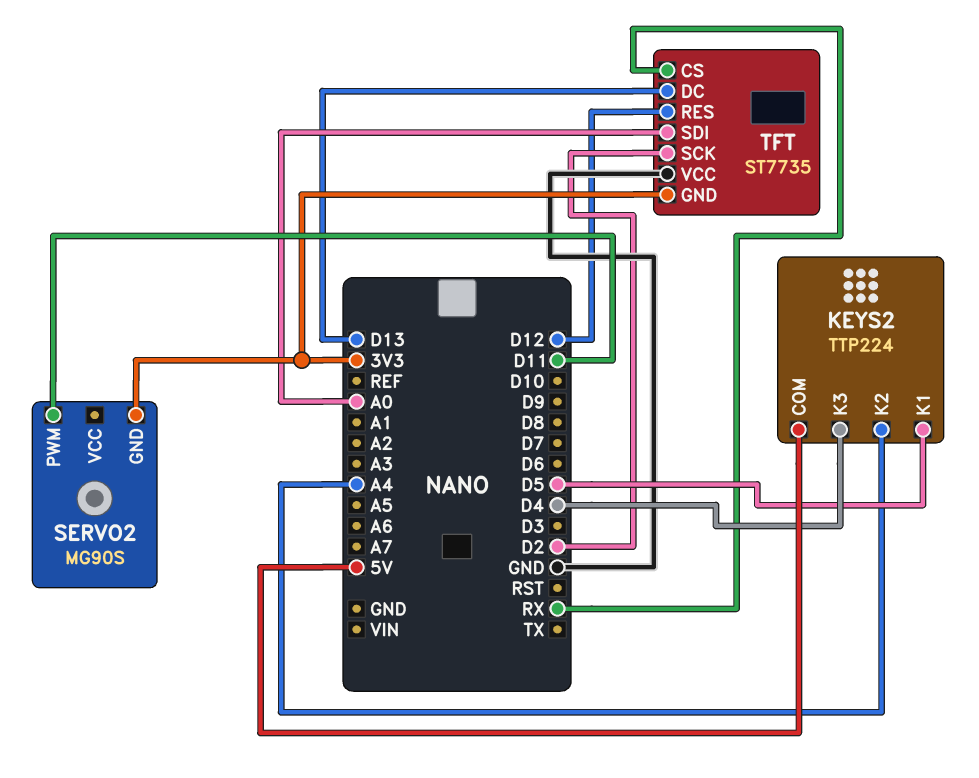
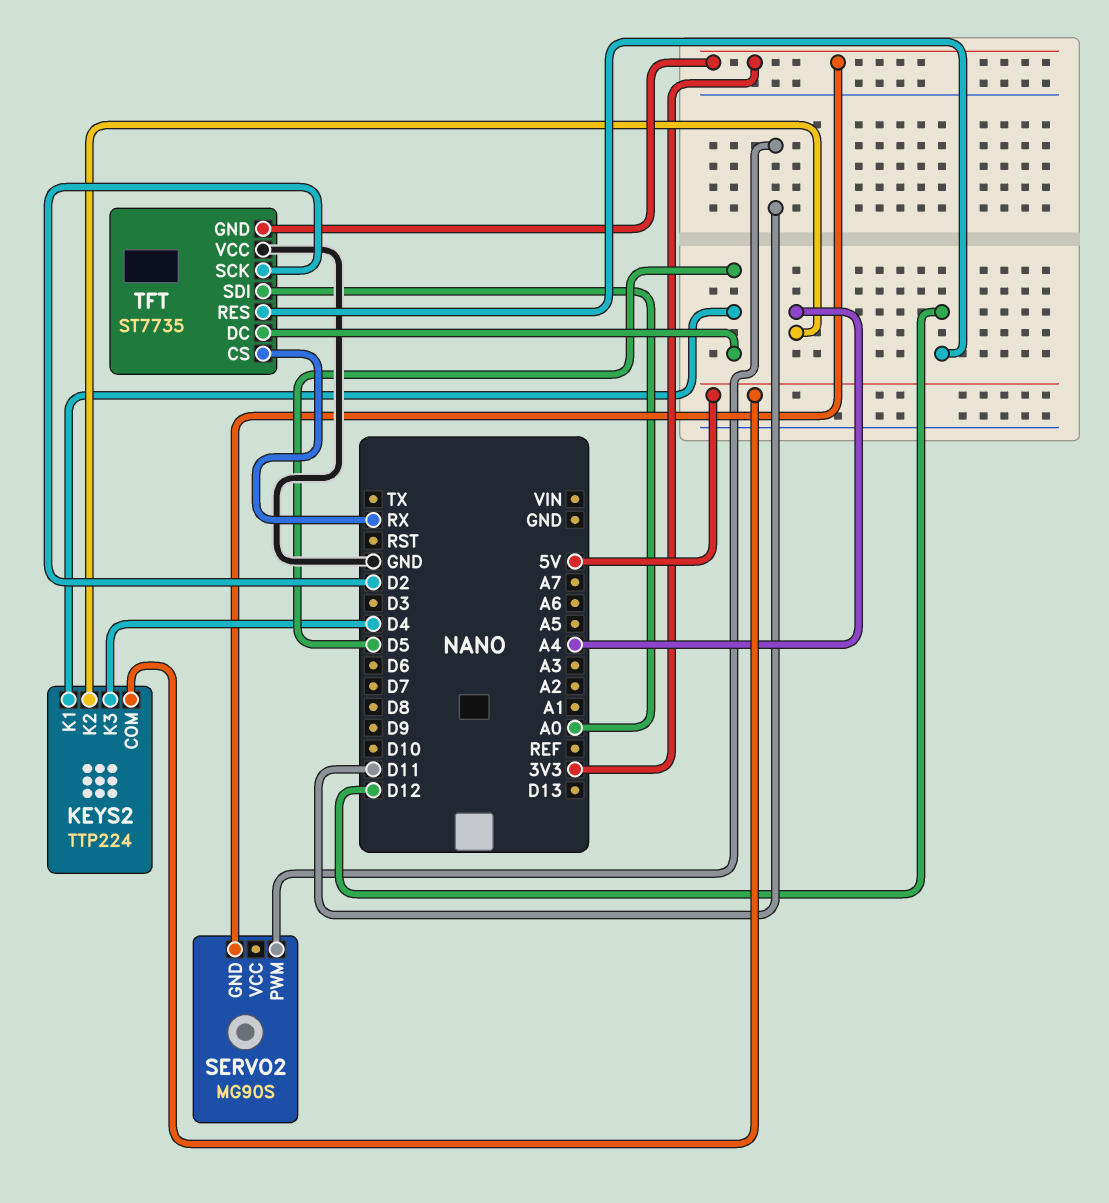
TFT pin DC: D13 -> D5

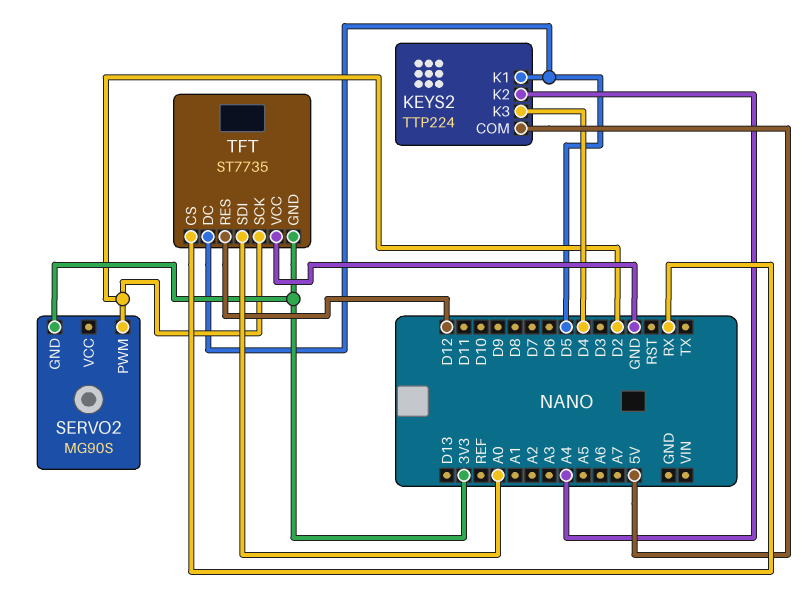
SERVO2 pin PWM: D11 -> D2

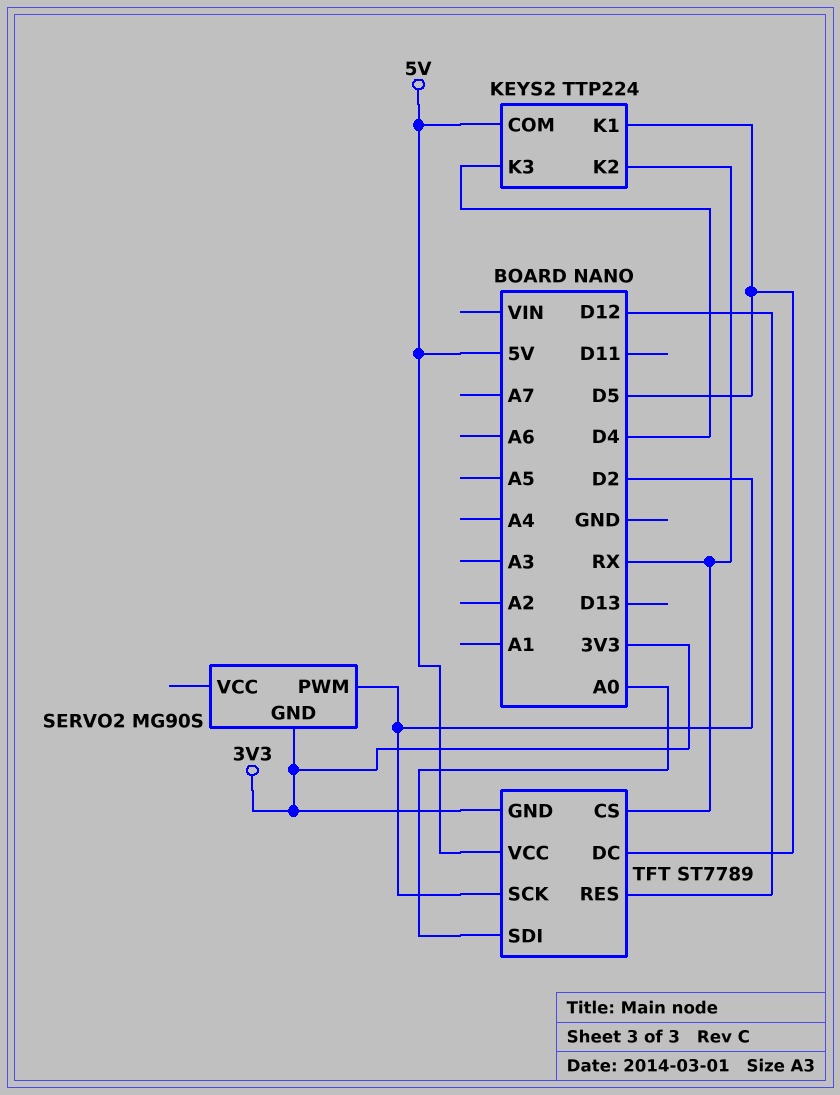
KEYS2 pin K2: A4 -> RX
TFT: ST7735 -> ST7789
TFT pin VCC: GND -> 5V

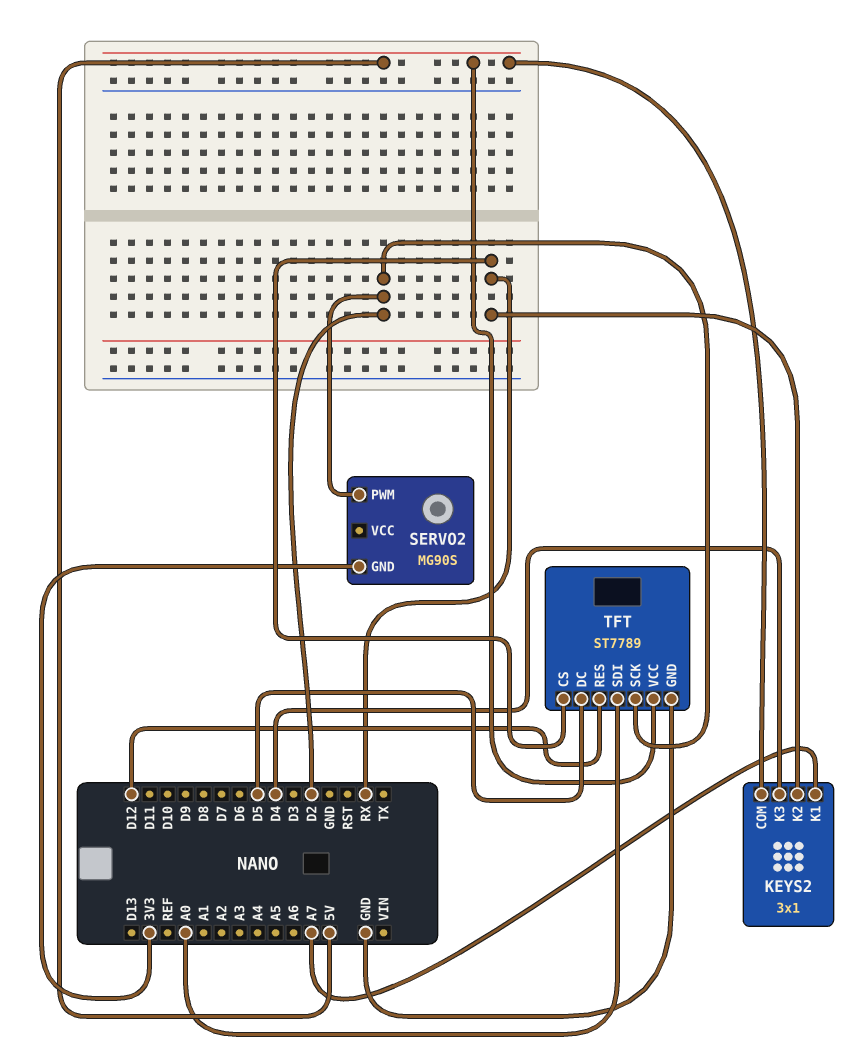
KEYS2: TTP224 -> 3x1
KEYS2 pin K1: D5 -> A7
TFT pin GND: 3V3 -> GND

